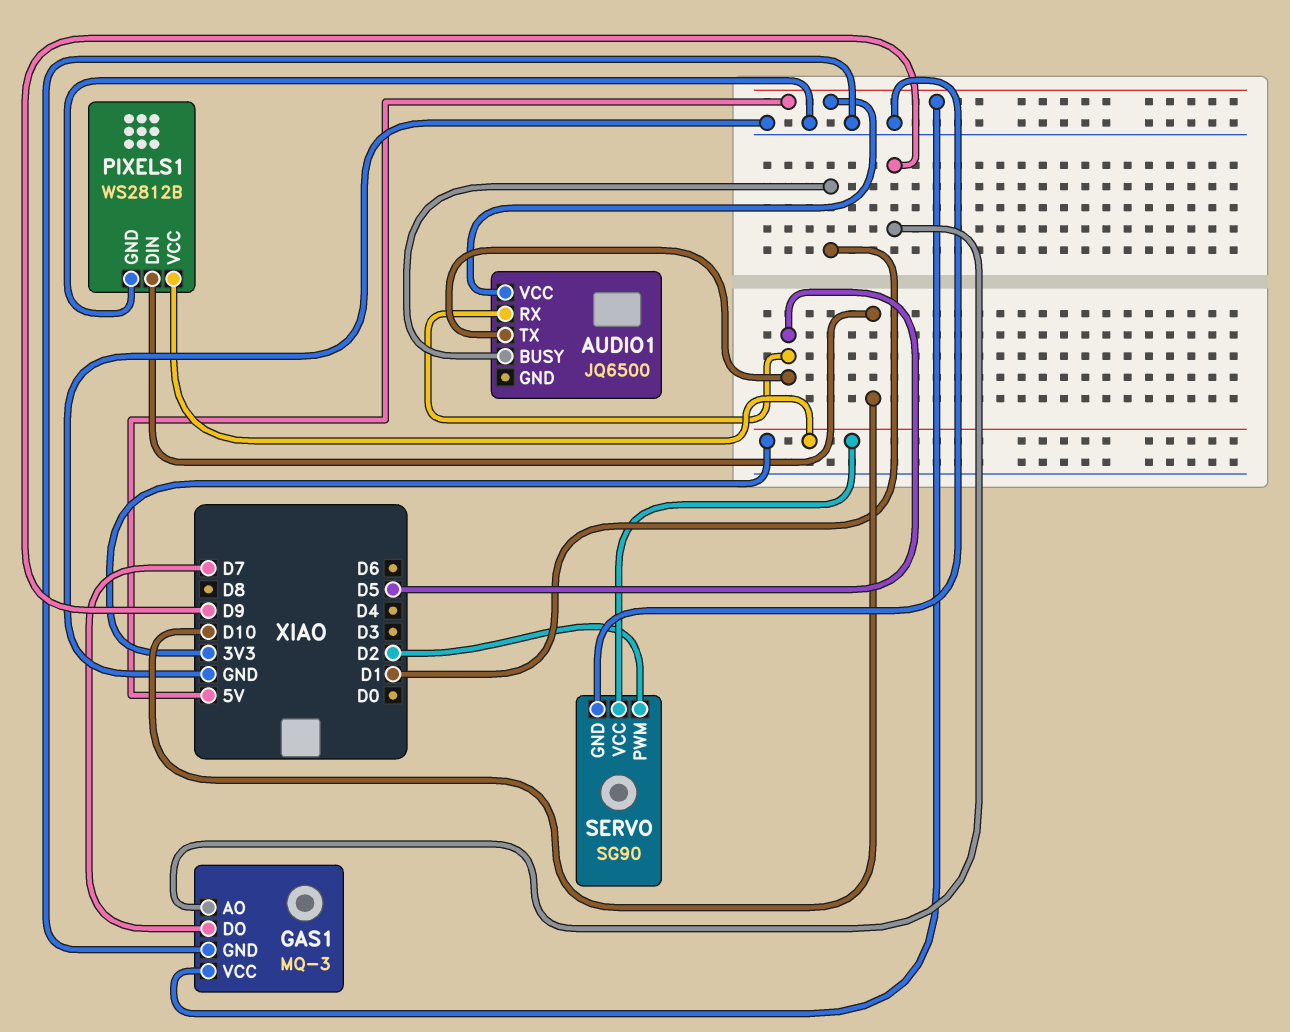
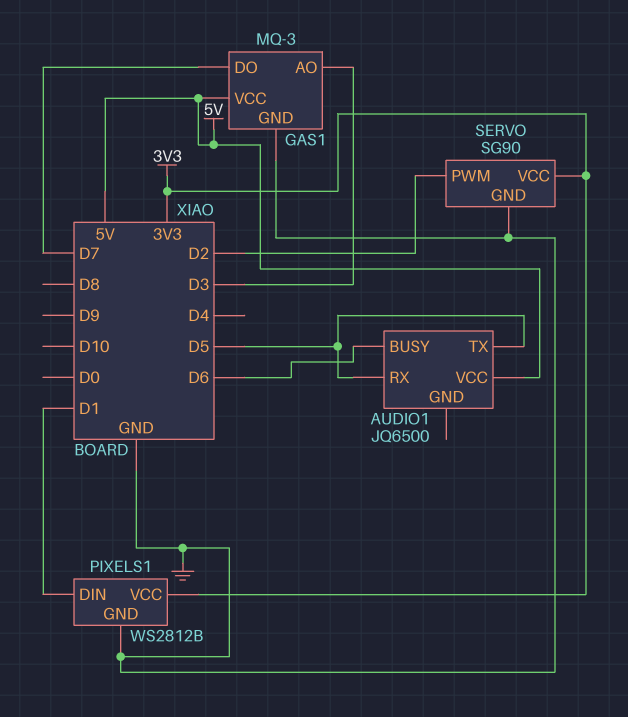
AUDIO1 pin BUSY: D1 -> D6
GAS1 pin AO: D9 -> D3
PIXELS1 pin DIN: D10 -> D1

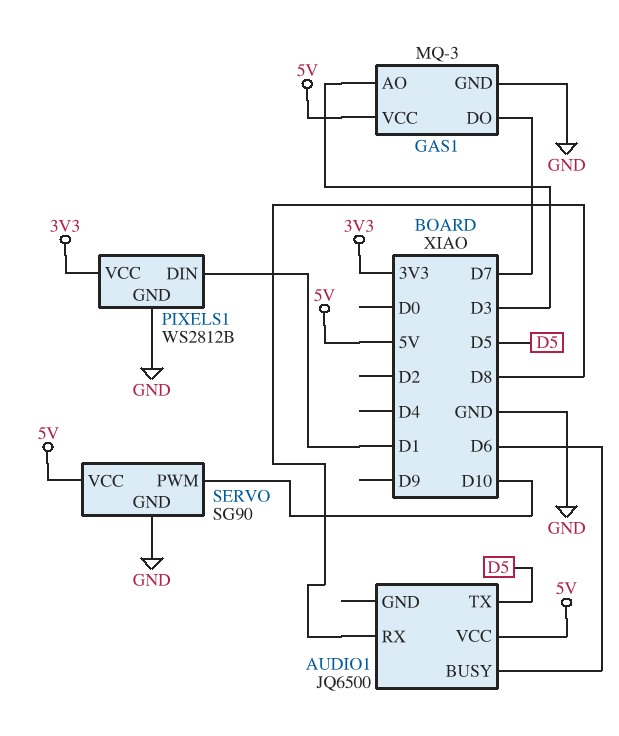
AUDIO1 pin RX: D5 -> D8
SERVO pin PWM: D2 -> D10
SERVO pin VCC: 3V3 -> 5V

